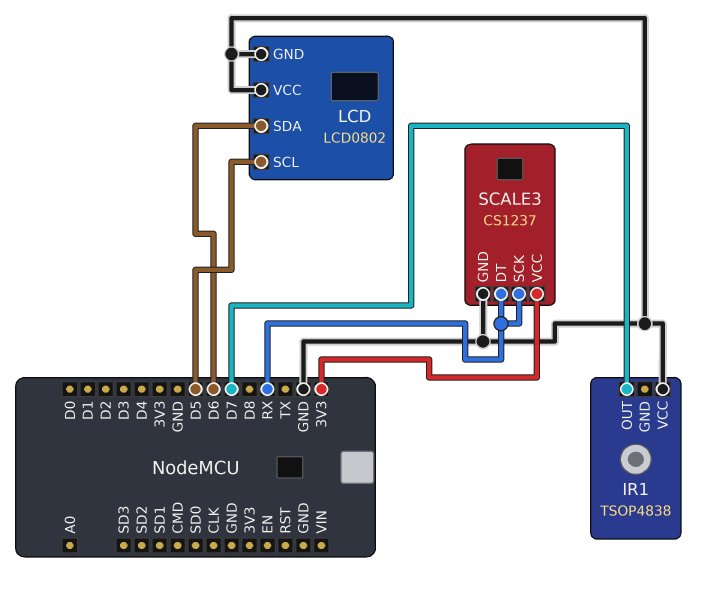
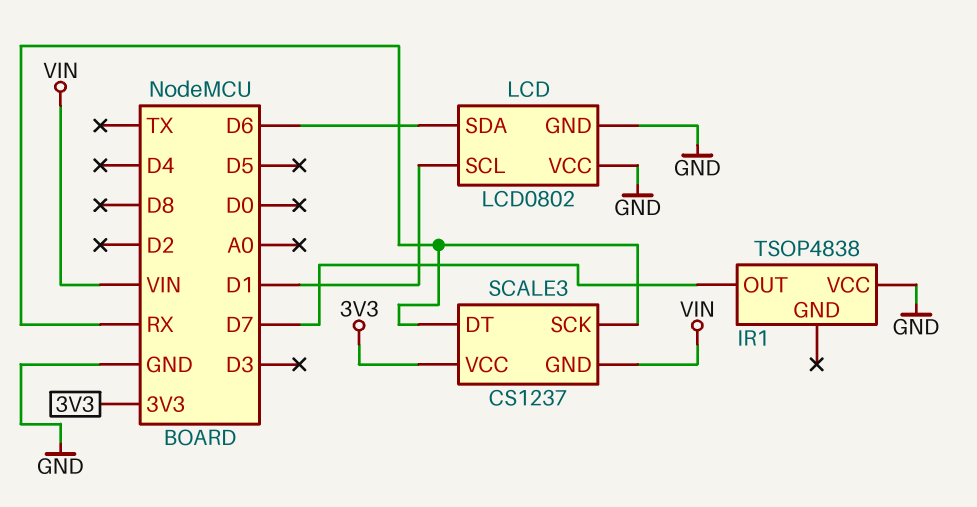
LCD pin SCL: D5 -> D1
SCALE3 pin GND: GND -> VIN

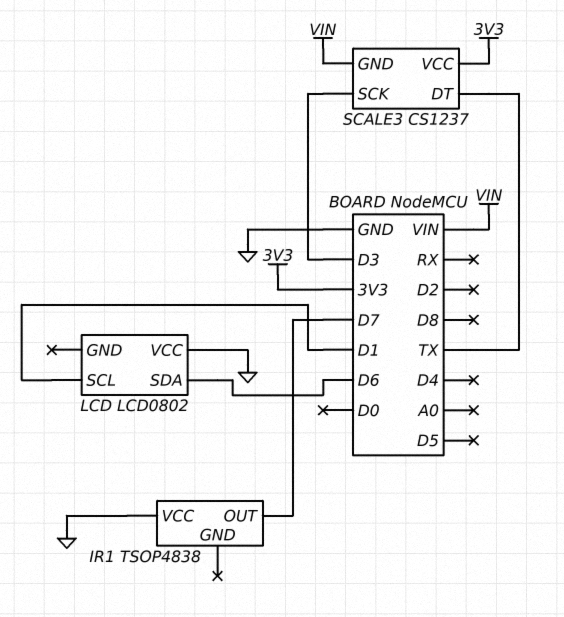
LCD pin GND: GND -> none
SCALE3 pin DT: RX -> TX
SCALE3 pin SCK: RX -> D3

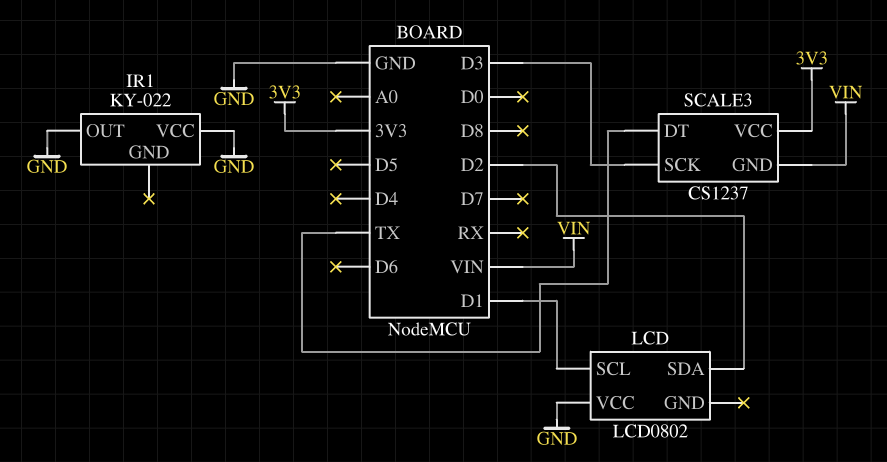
IR1: TSOP4838 -> KY-022
IR1 pin OUT: D7 -> GND
LCD pin SDA: D6 -> D2

